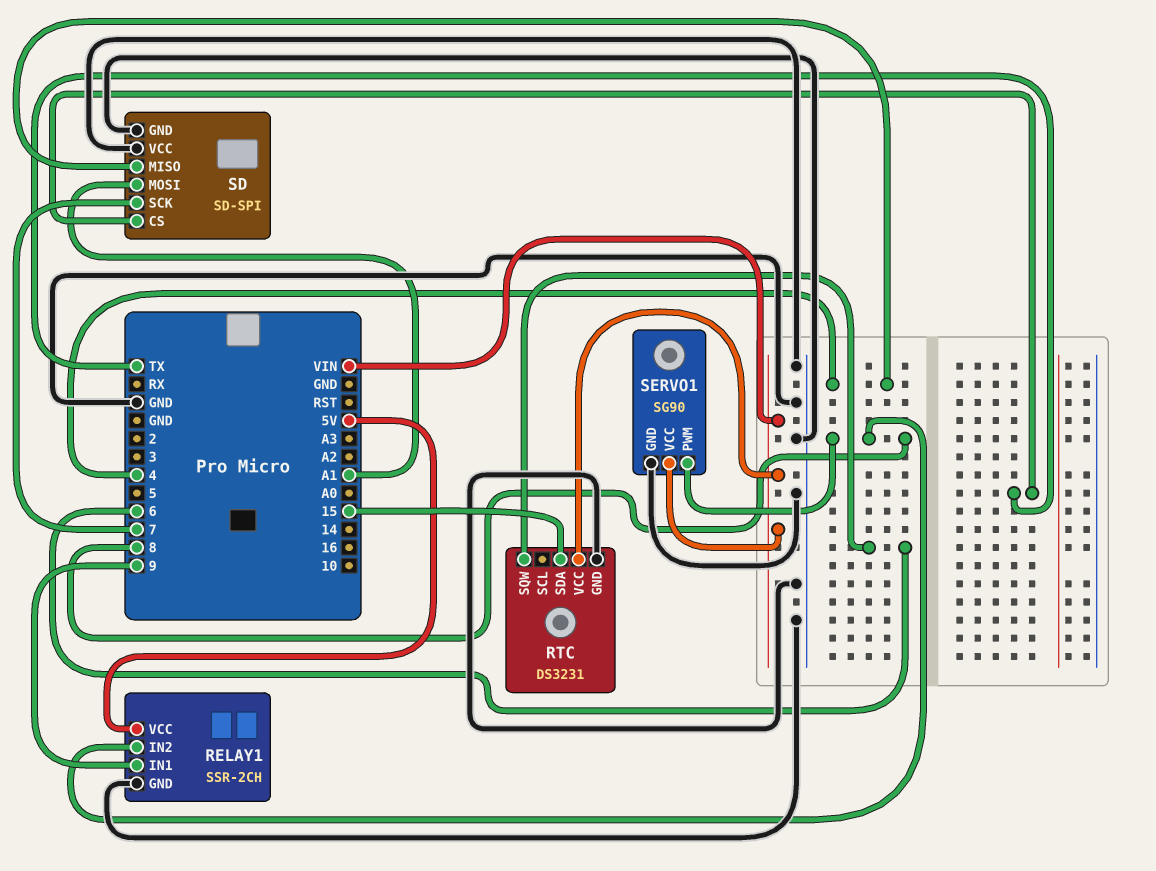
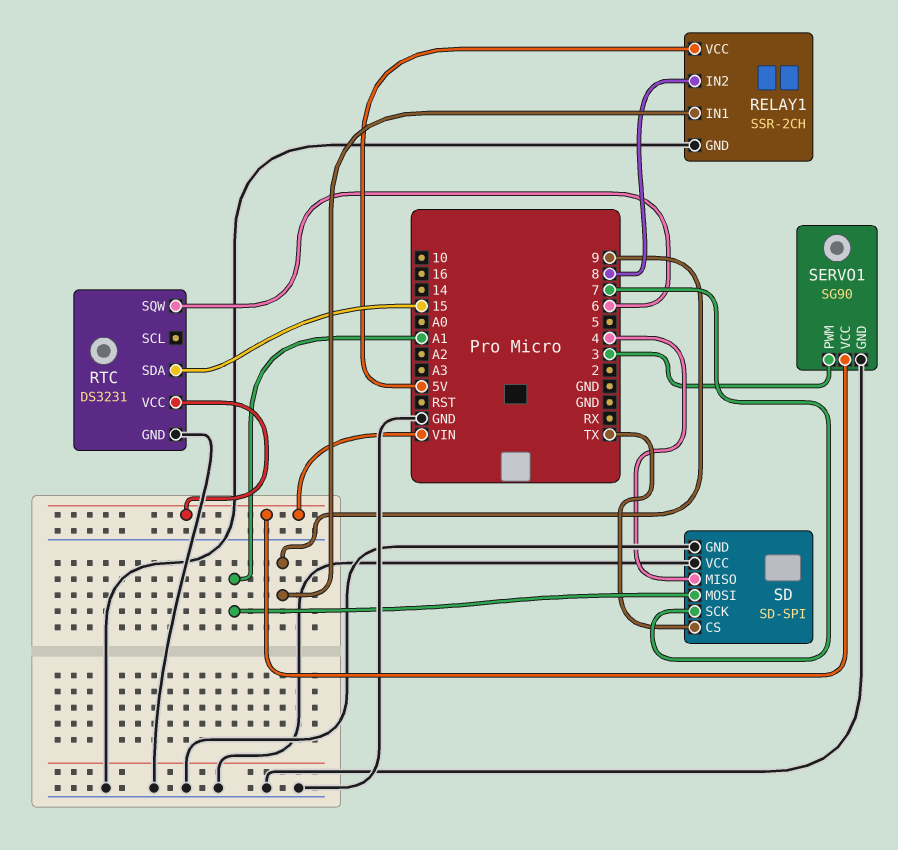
SERVO1 pin PWM: 8 -> 3

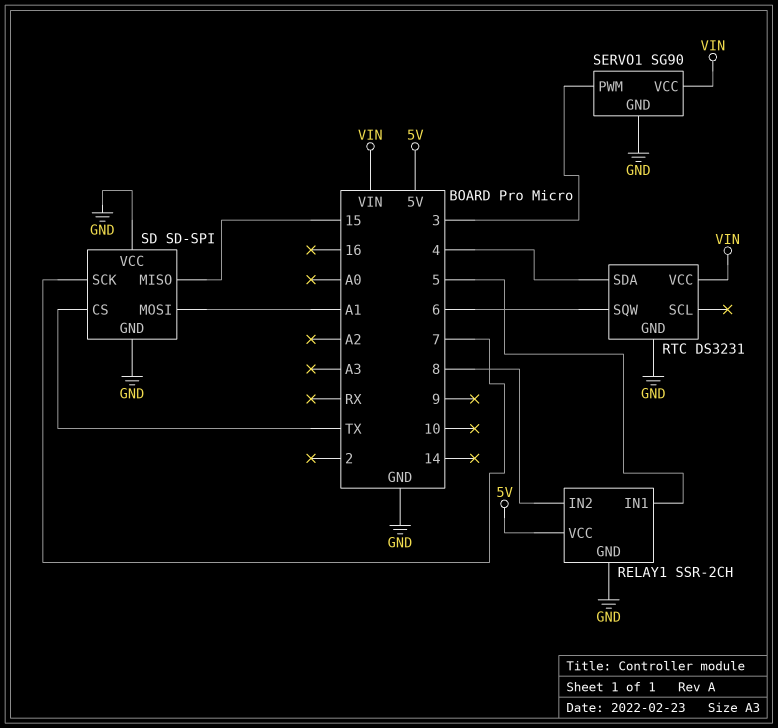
RELAY1 pin IN1: 9 -> 5
RTC pin SDA: 15 -> 4
SD pin MISO: 4 -> 15

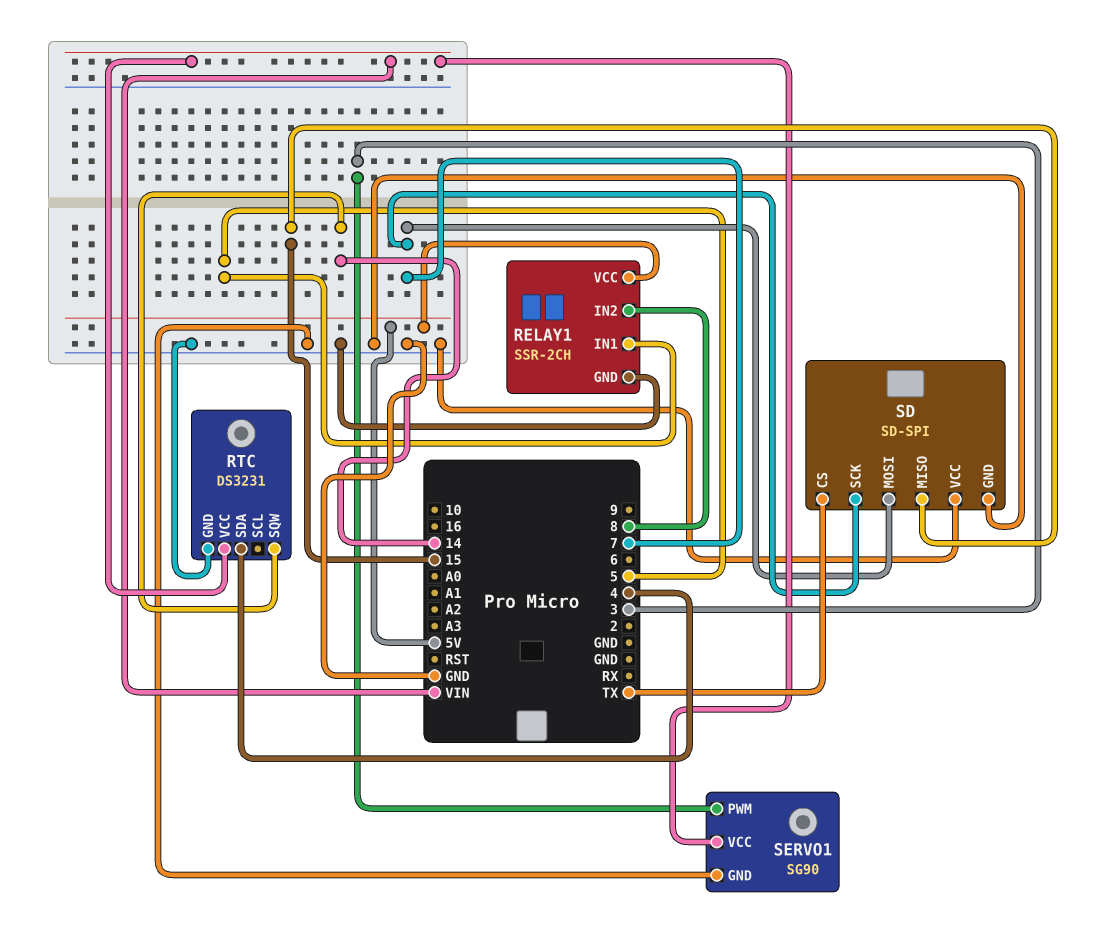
RTC pin SQW: 6 -> 14
SD pin MOSI: A1 -> 7

